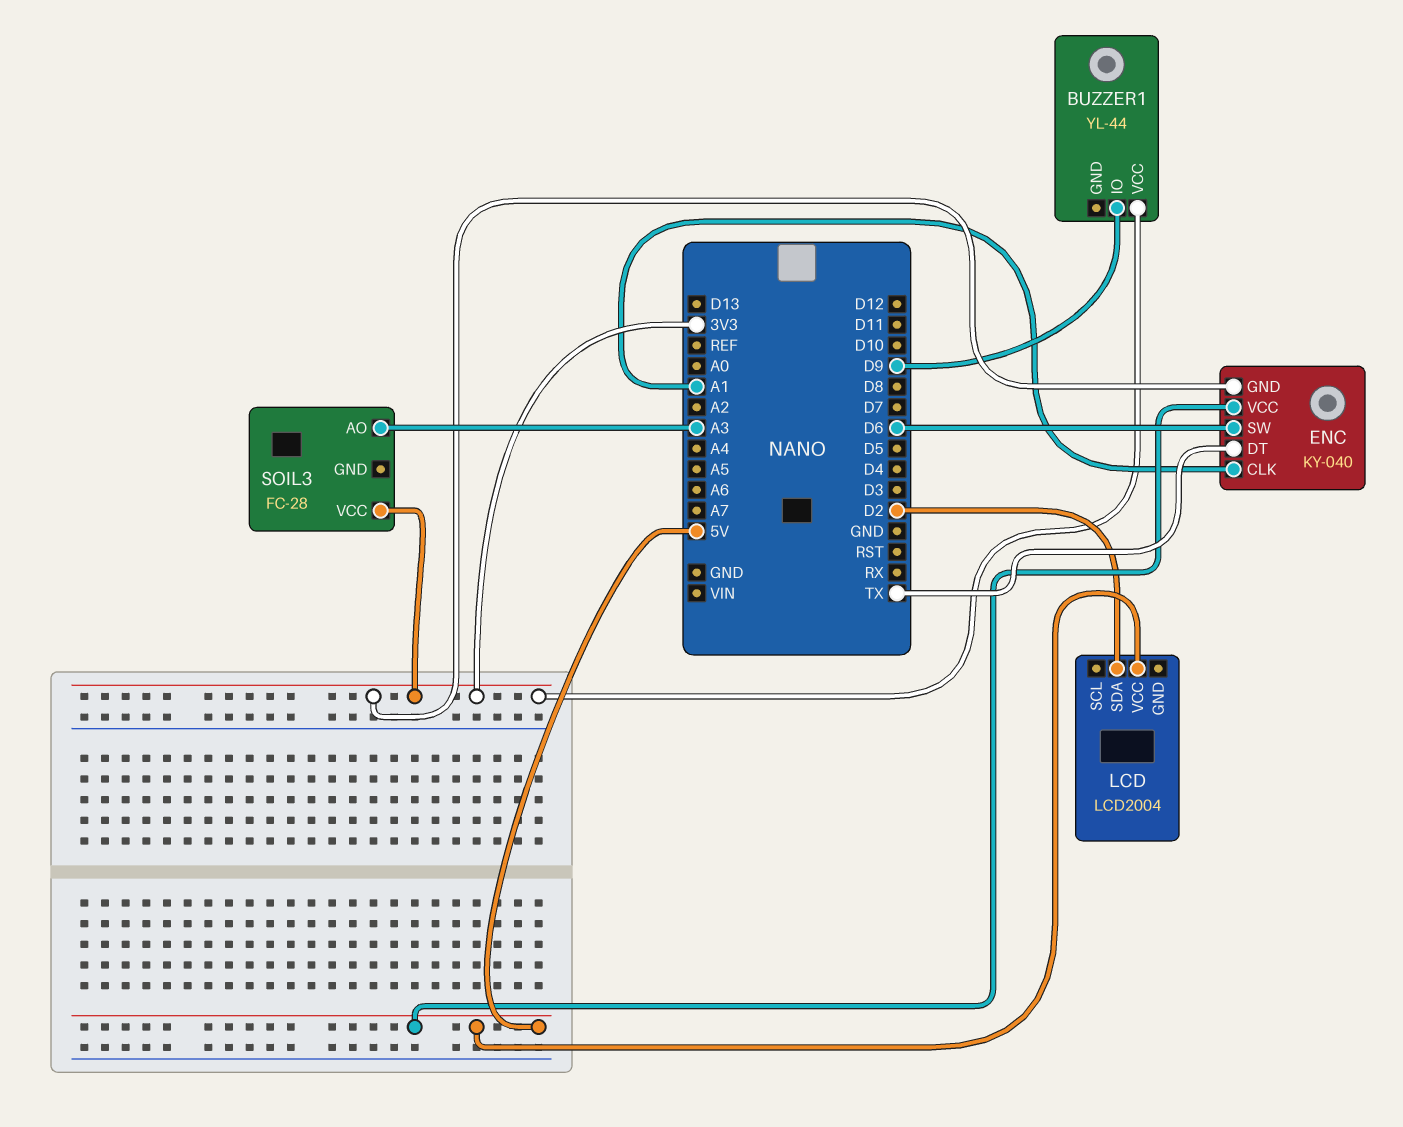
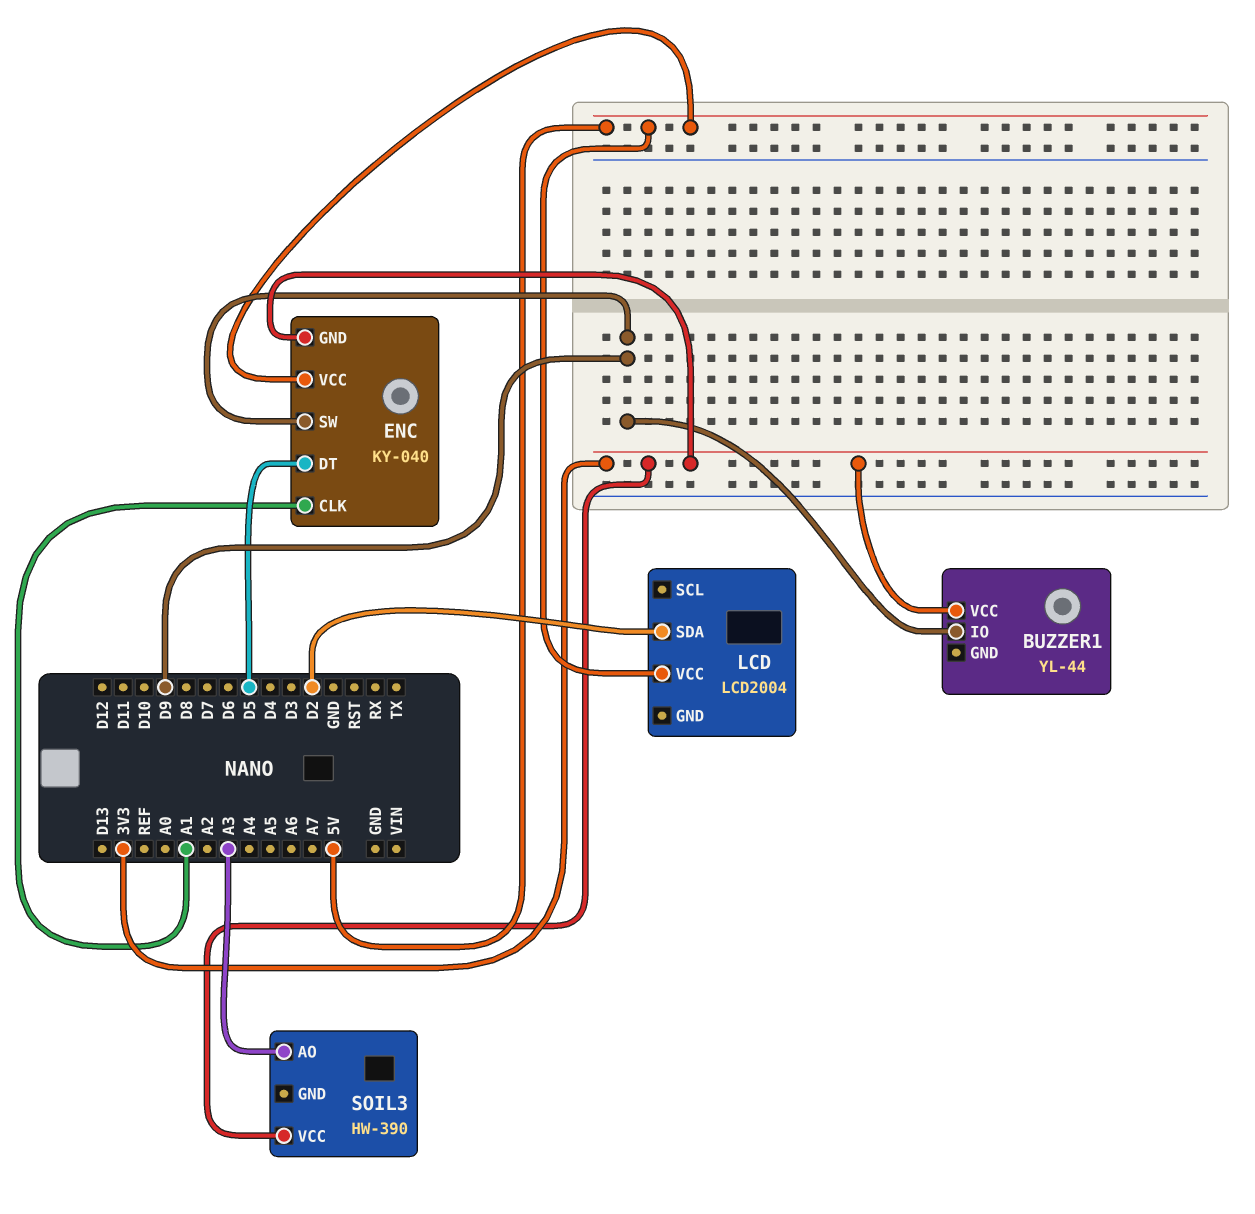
ENC pin DT: TX -> D5
ENC pin SW: D6 -> D9
SOIL3: FC-28 -> HW-390

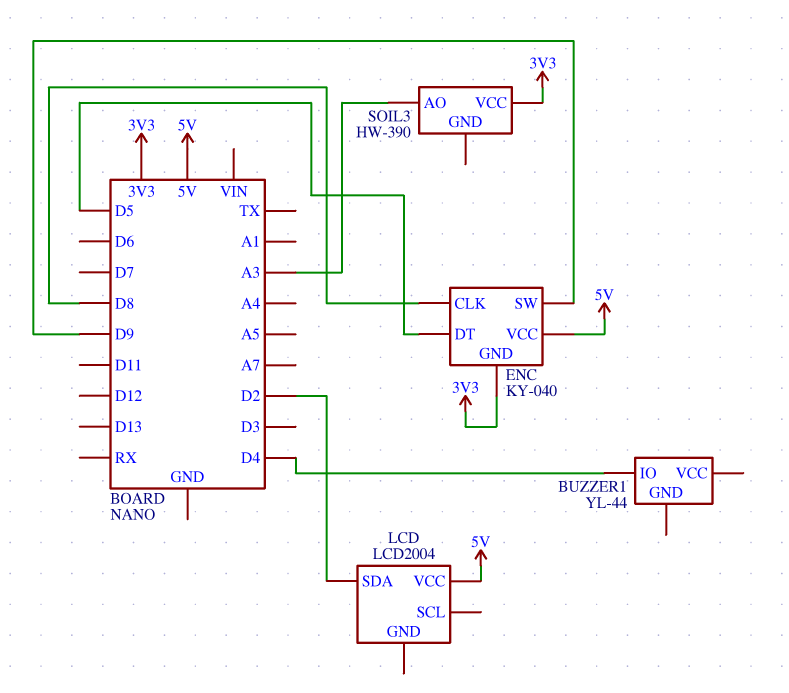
BUZZER1 pin IO: D9 -> D4
BUZZER1 pin VCC: 3V3 -> none
ENC pin CLK: A1 -> D8

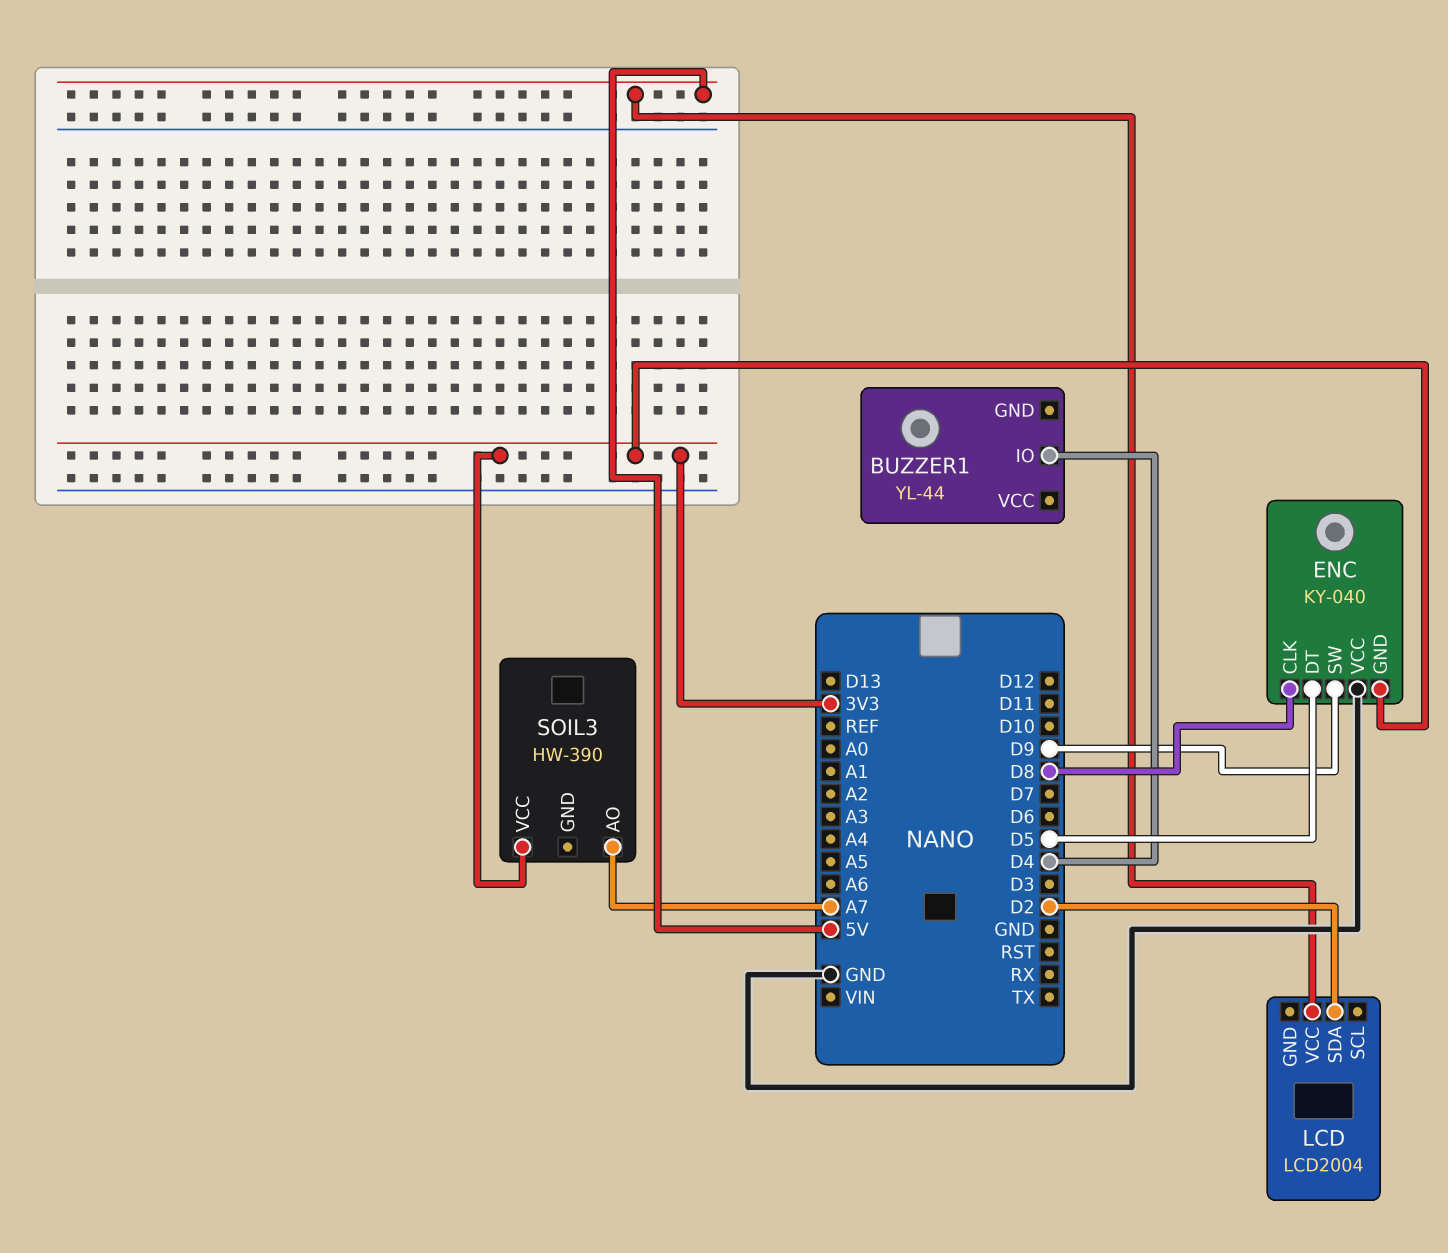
ENC pin VCC: 5V -> GND
SOIL3 pin AO: A3 -> A7

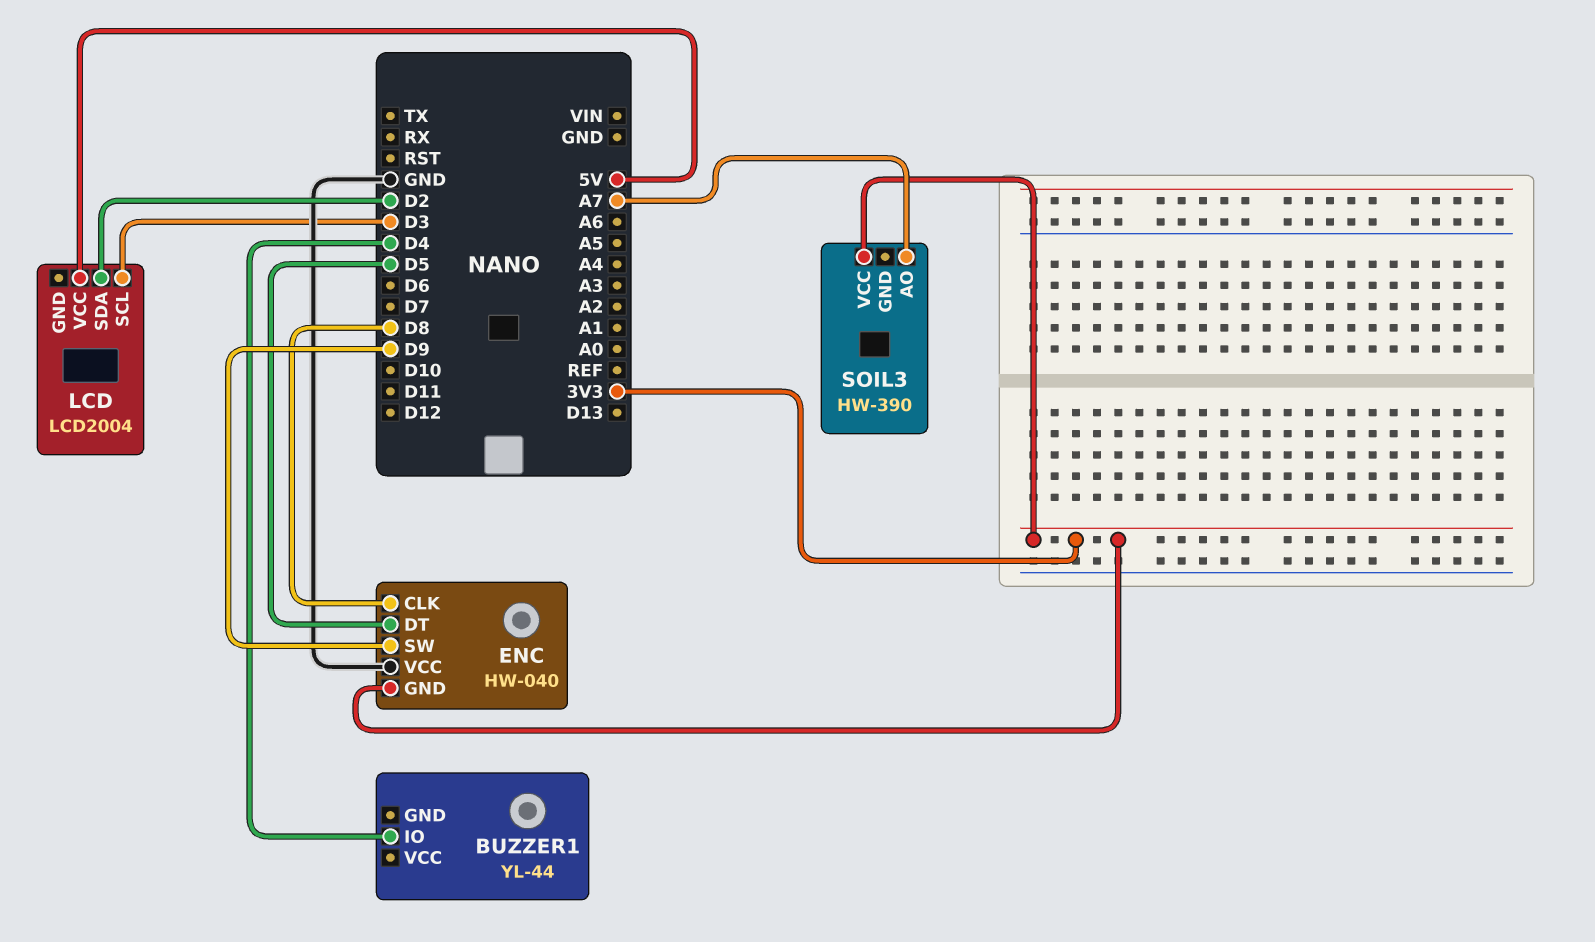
ENC: KY-040 -> HW-040
LCD pin SCL: none -> D3

